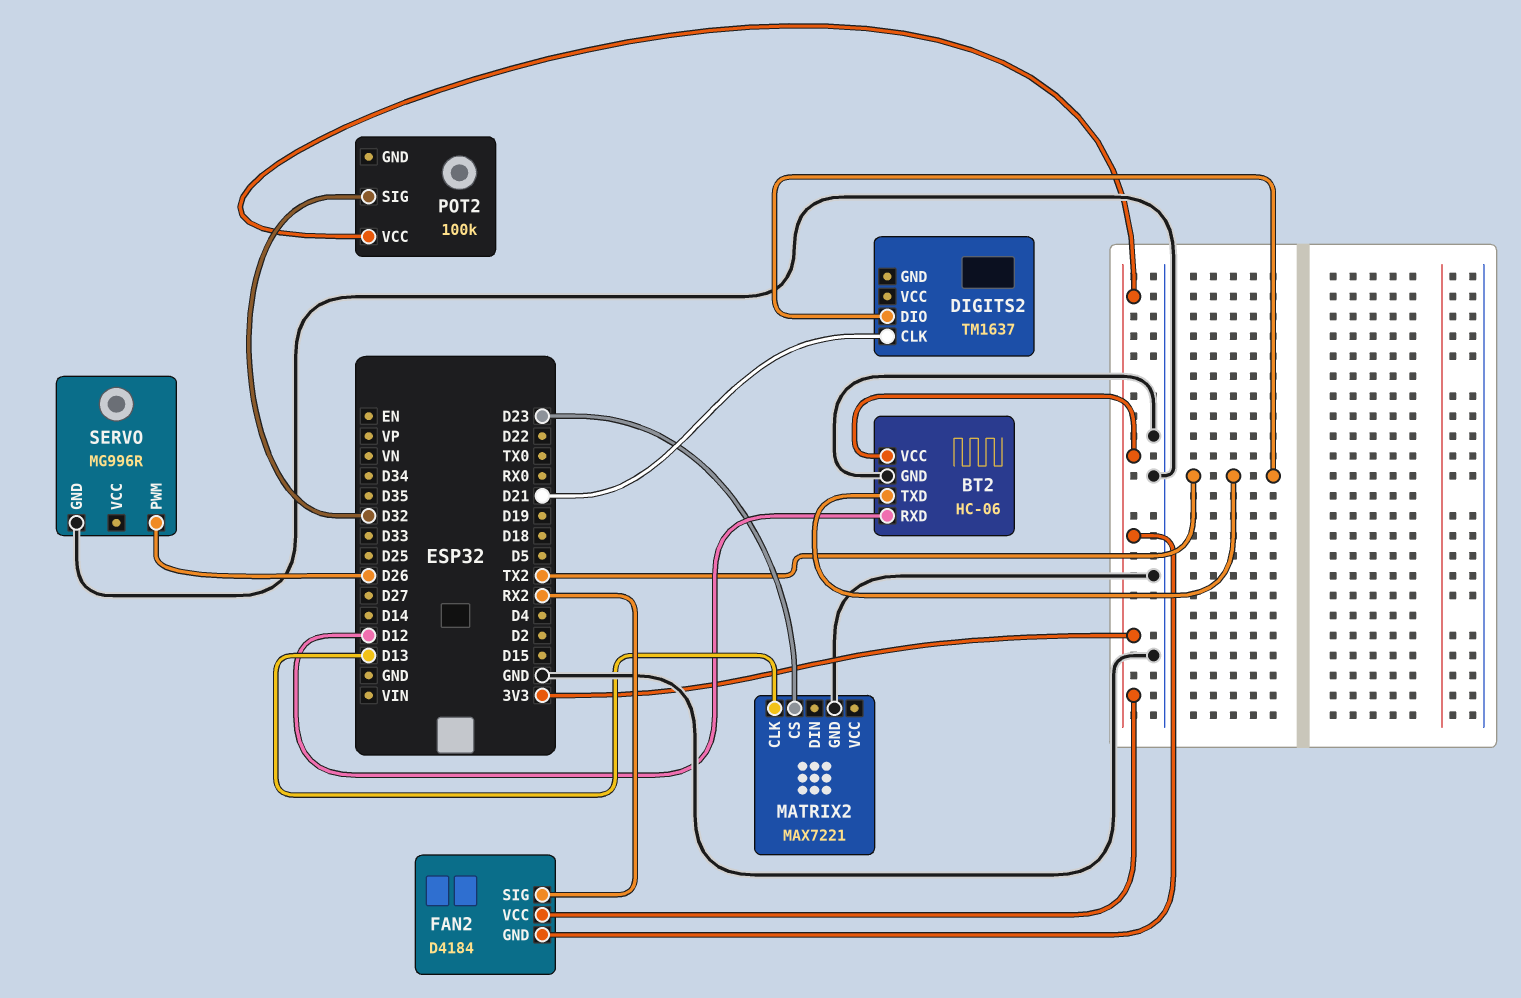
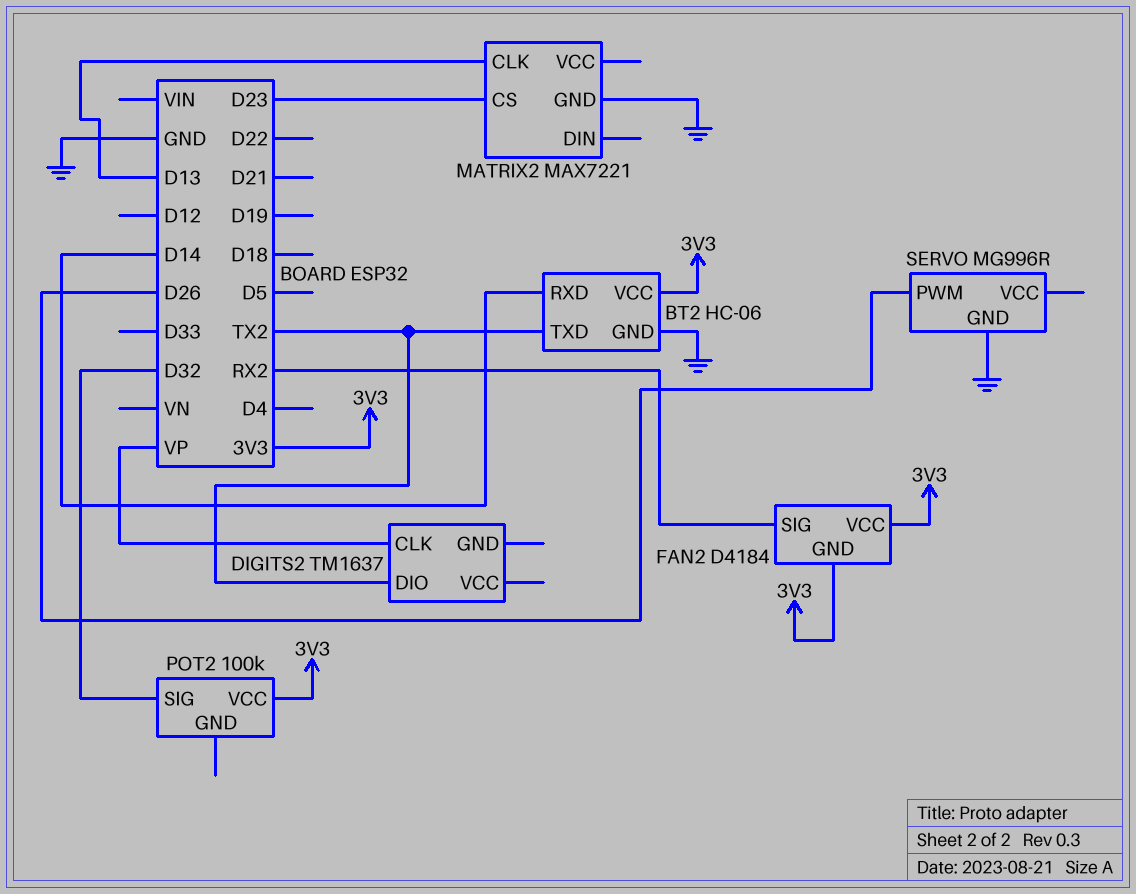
BT2 pin RXD: D12 -> D14
DIGITS2 pin CLK: D21 -> VP

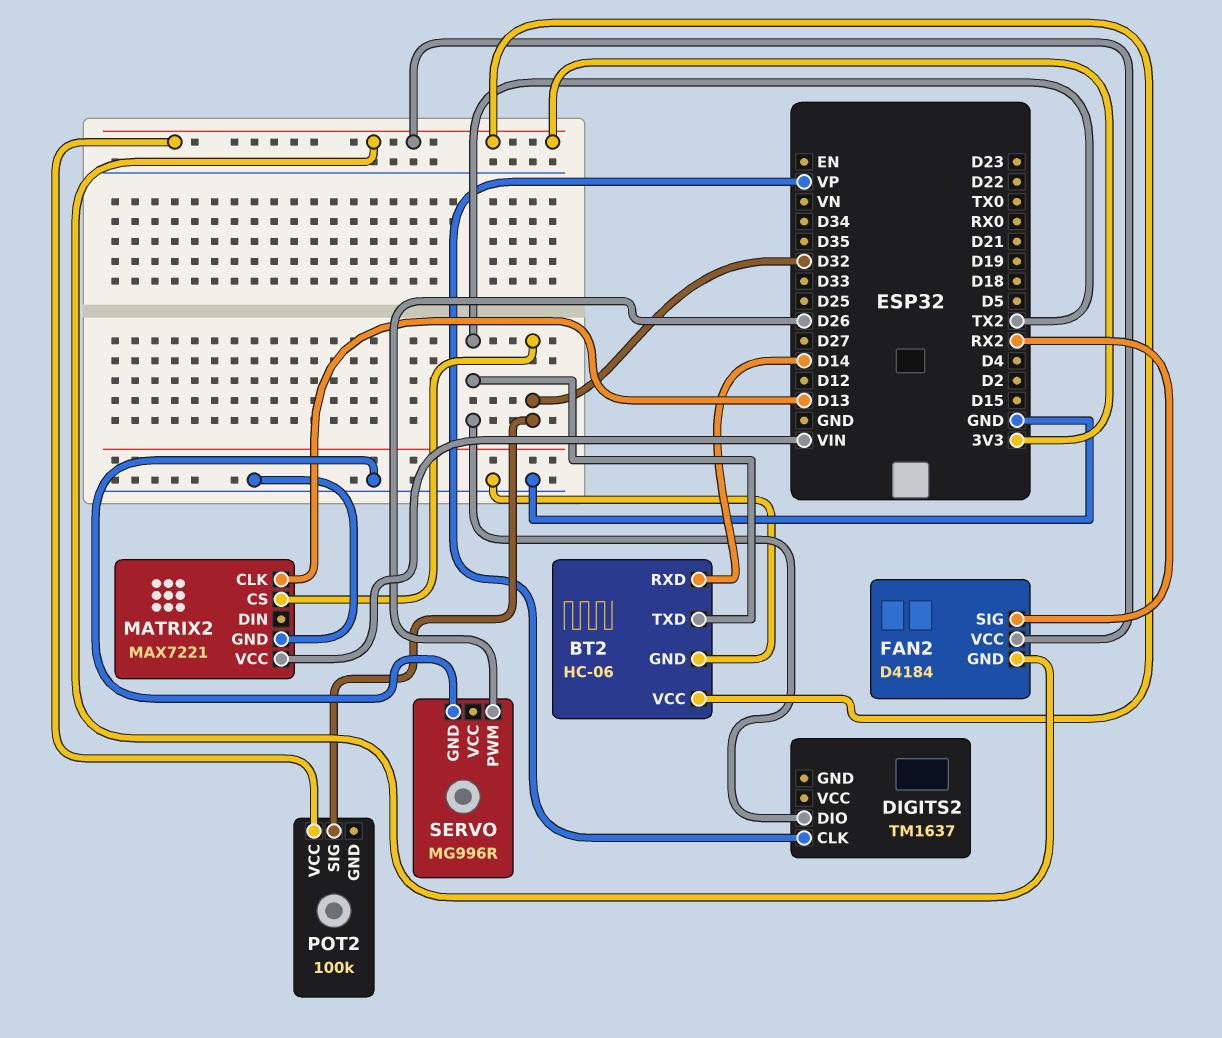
MATRIX2 pin CS: D23 -> D32
MATRIX2 pin VCC: none -> VIN

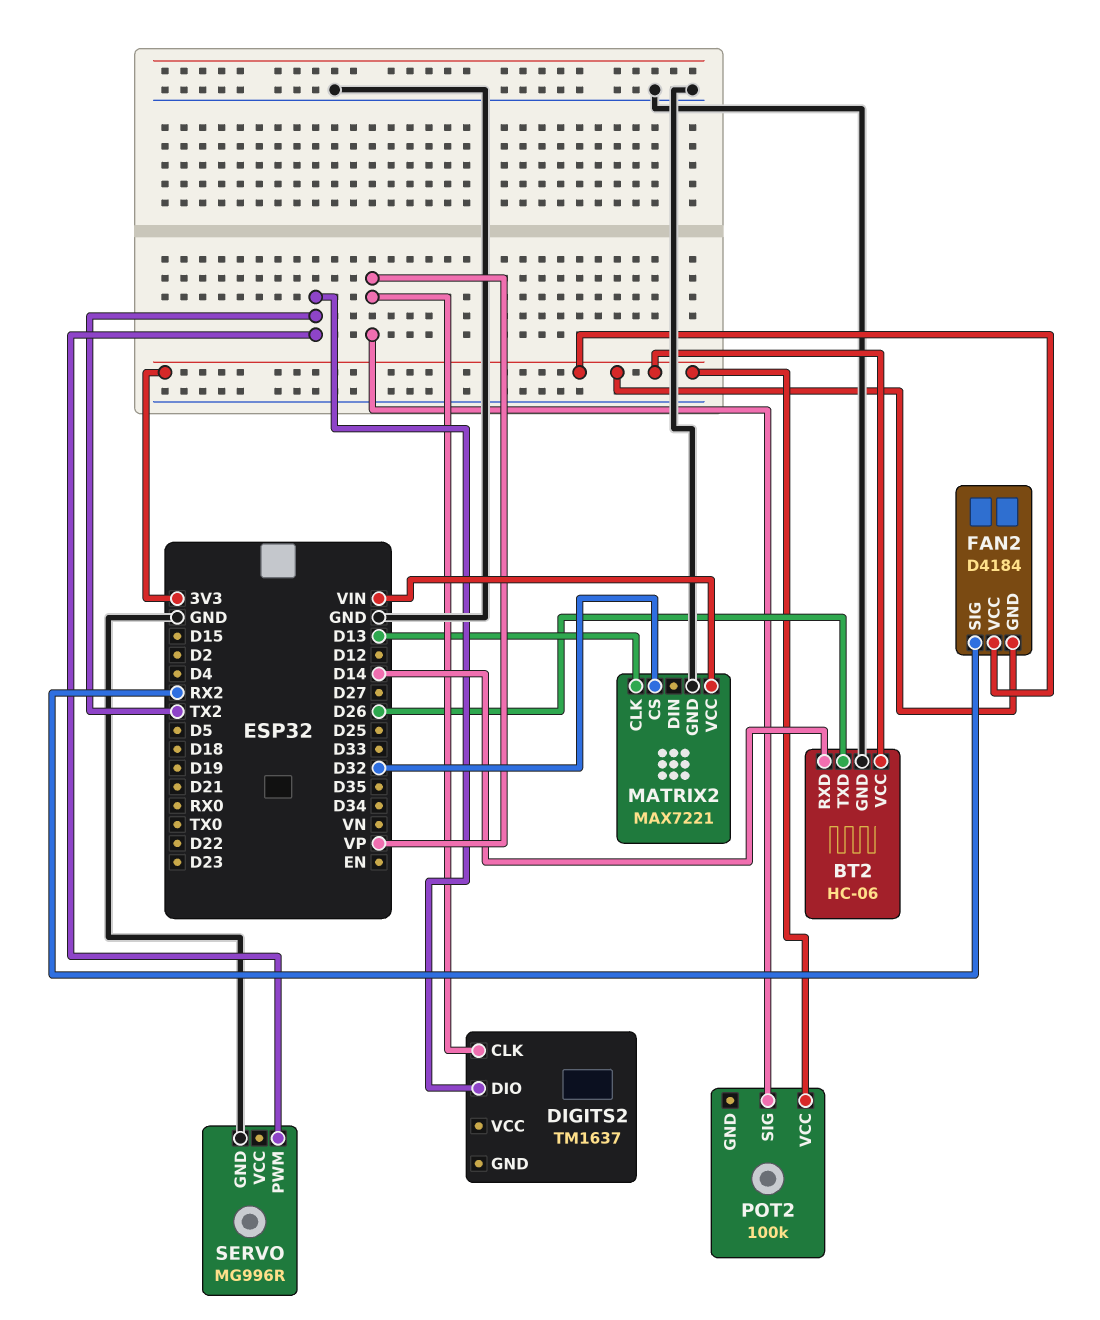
BT2 pin TXD: TX2 -> D26
POT2 pin SIG: D32 -> VP
SERVO pin PWM: D26 -> TX2

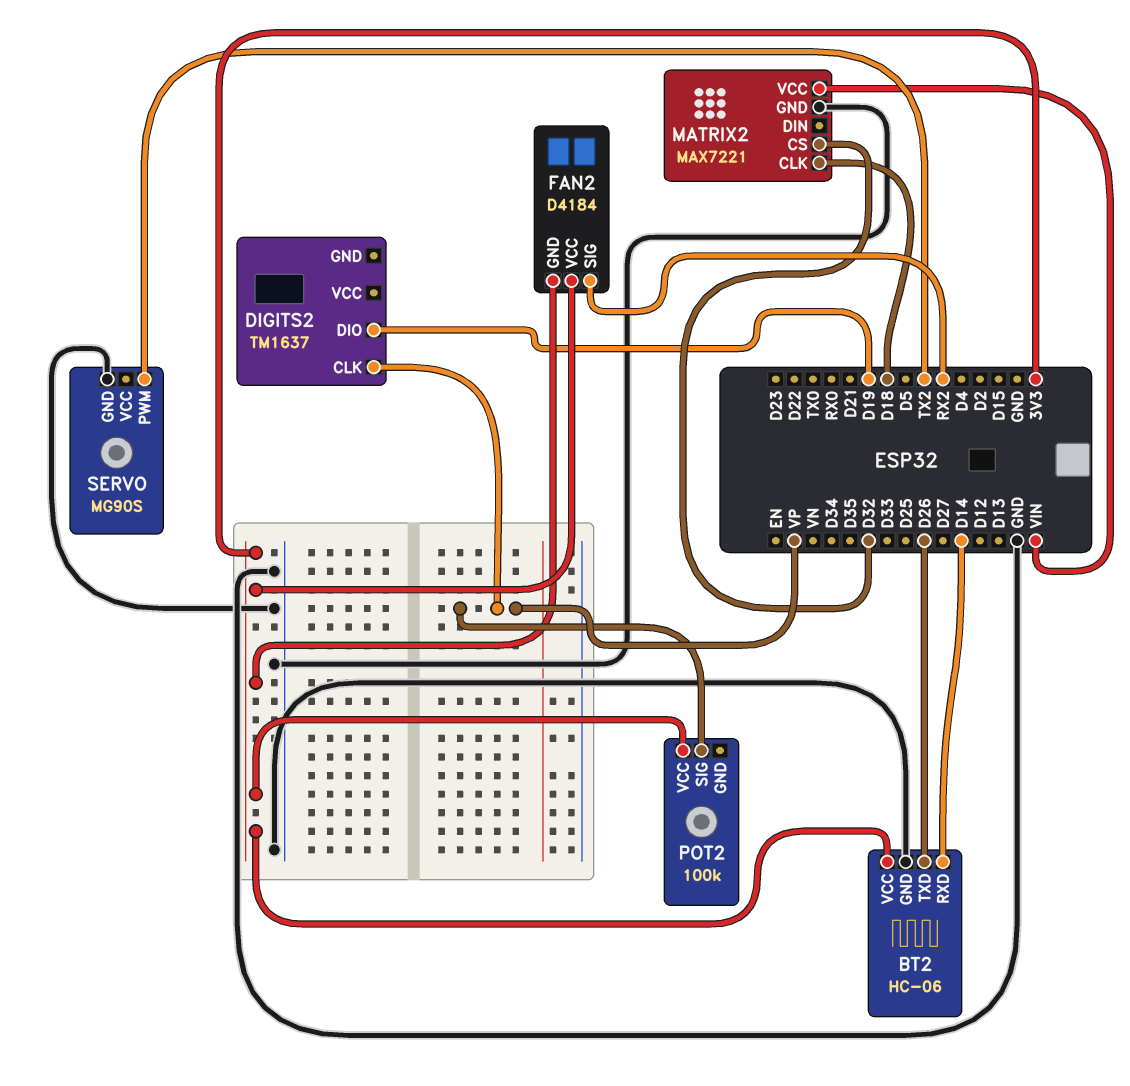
DIGITS2 pin DIO: TX2 -> D19
MATRIX2 pin CLK: D13 -> D18
SERVO: MG996R -> MG90S

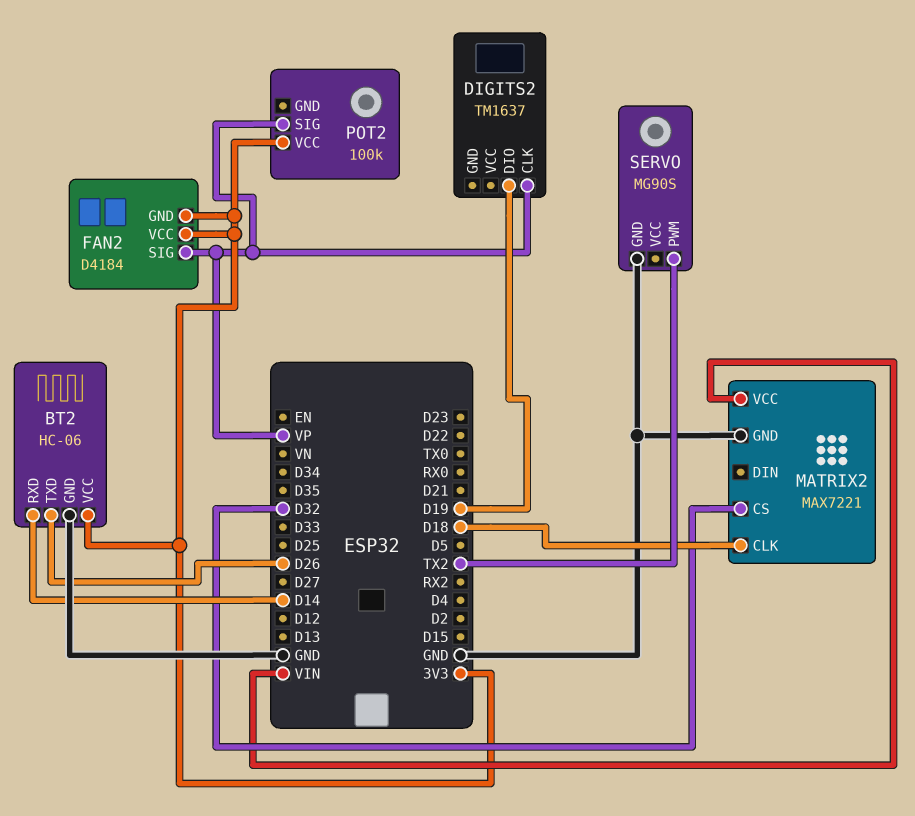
FAN2 pin SIG: RX2 -> VP

